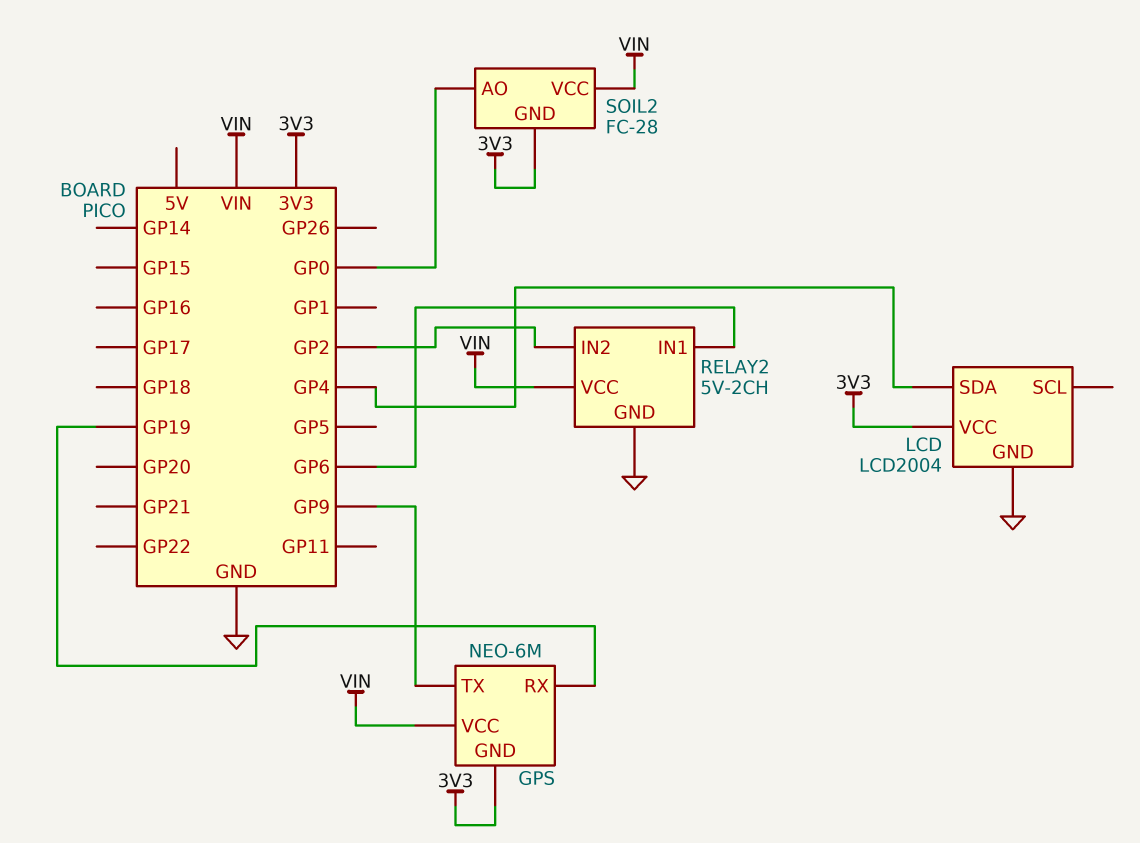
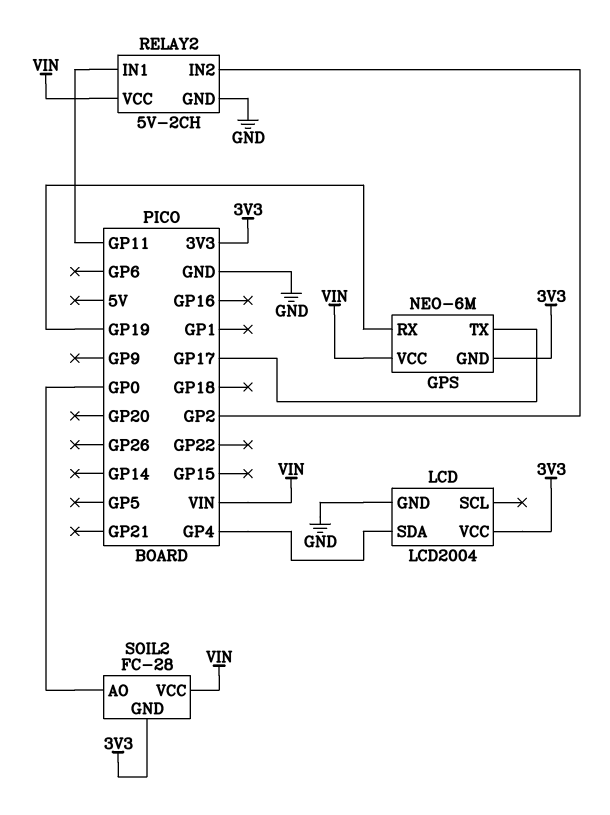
GPS pin TX: GP9 -> GP17
RELAY2 pin IN1: GP6 -> GP11

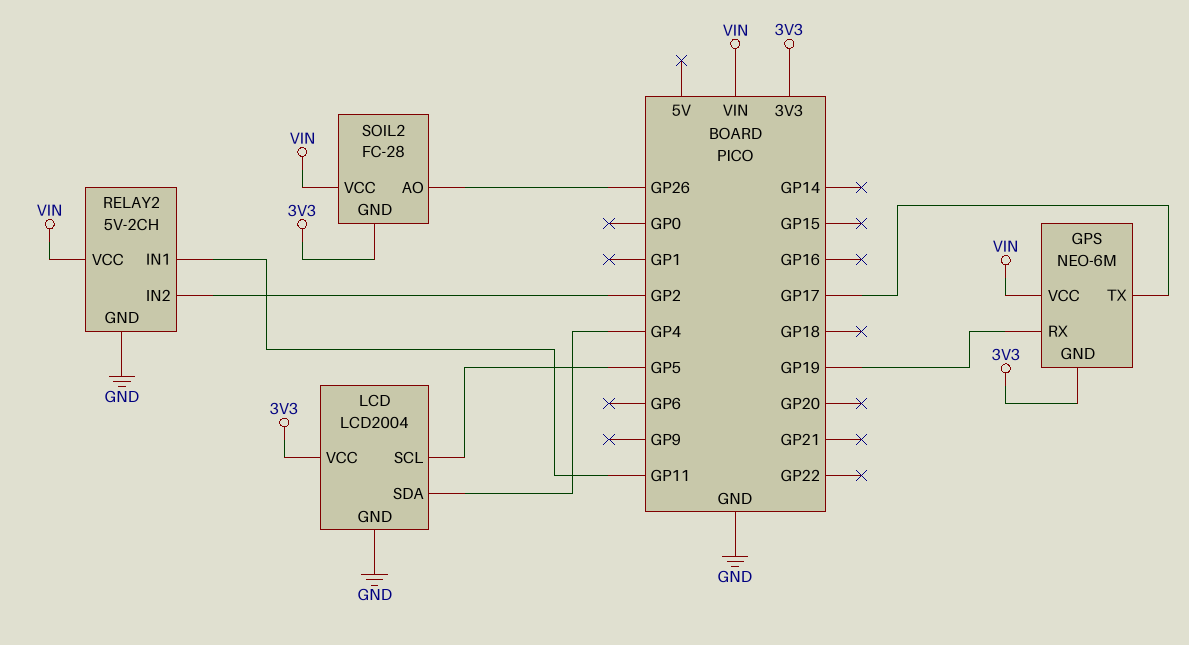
LCD pin SCL: none -> GP5
SOIL2 pin AO: GP0 -> GP26

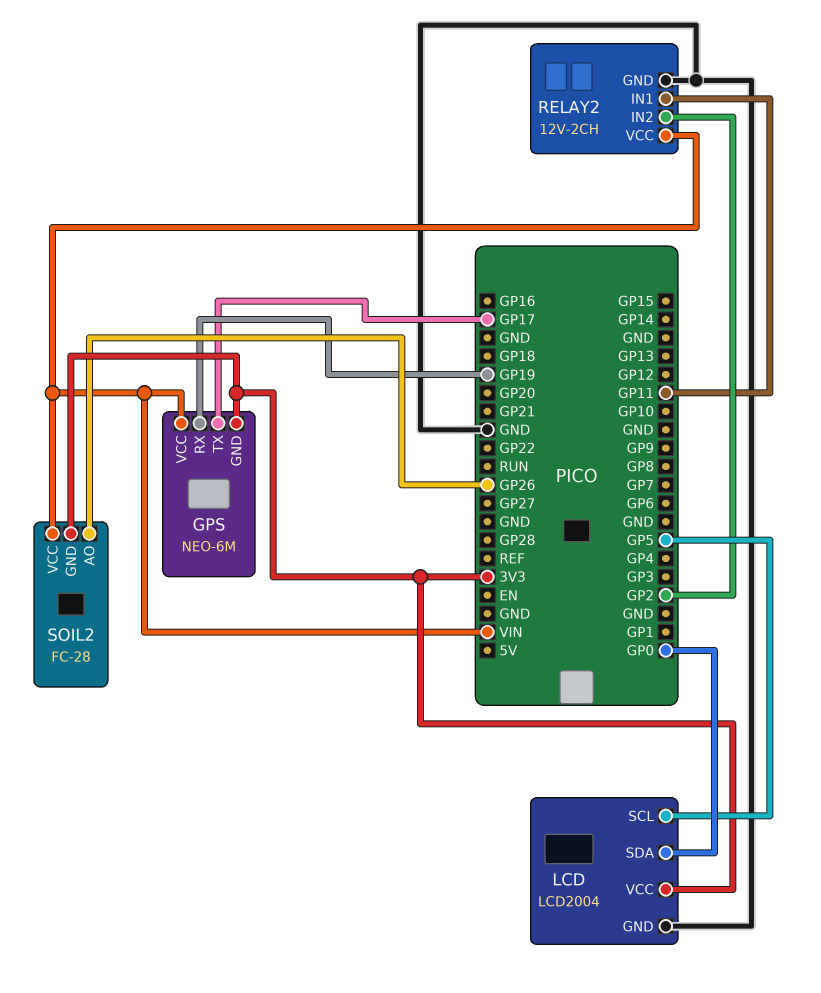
LCD pin SDA: GP4 -> GP0
RELAY2: 5V-2CH -> 12V-2CH

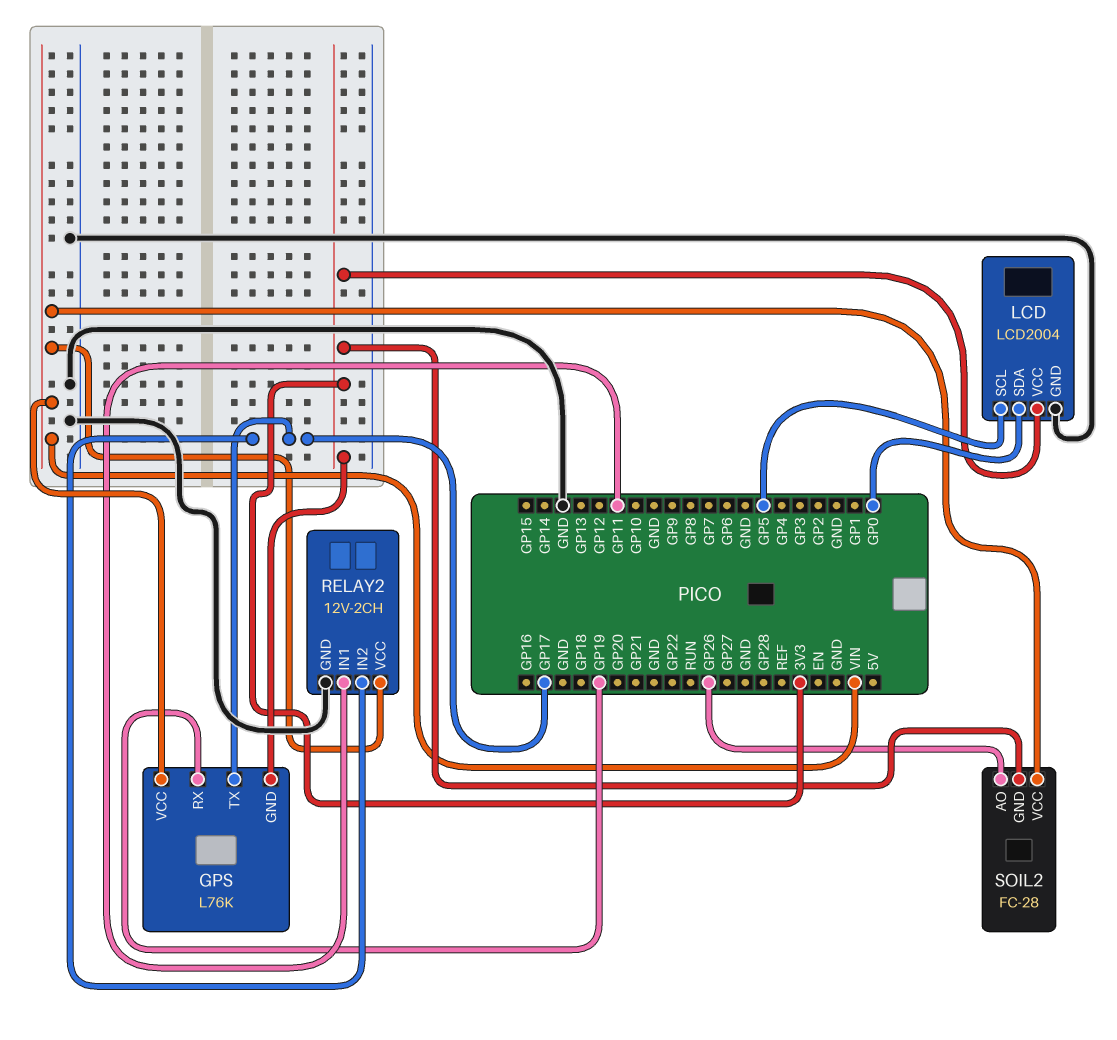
GPS: NEO-6M -> L76K
RELAY2 pin IN2: GP2 -> GP17

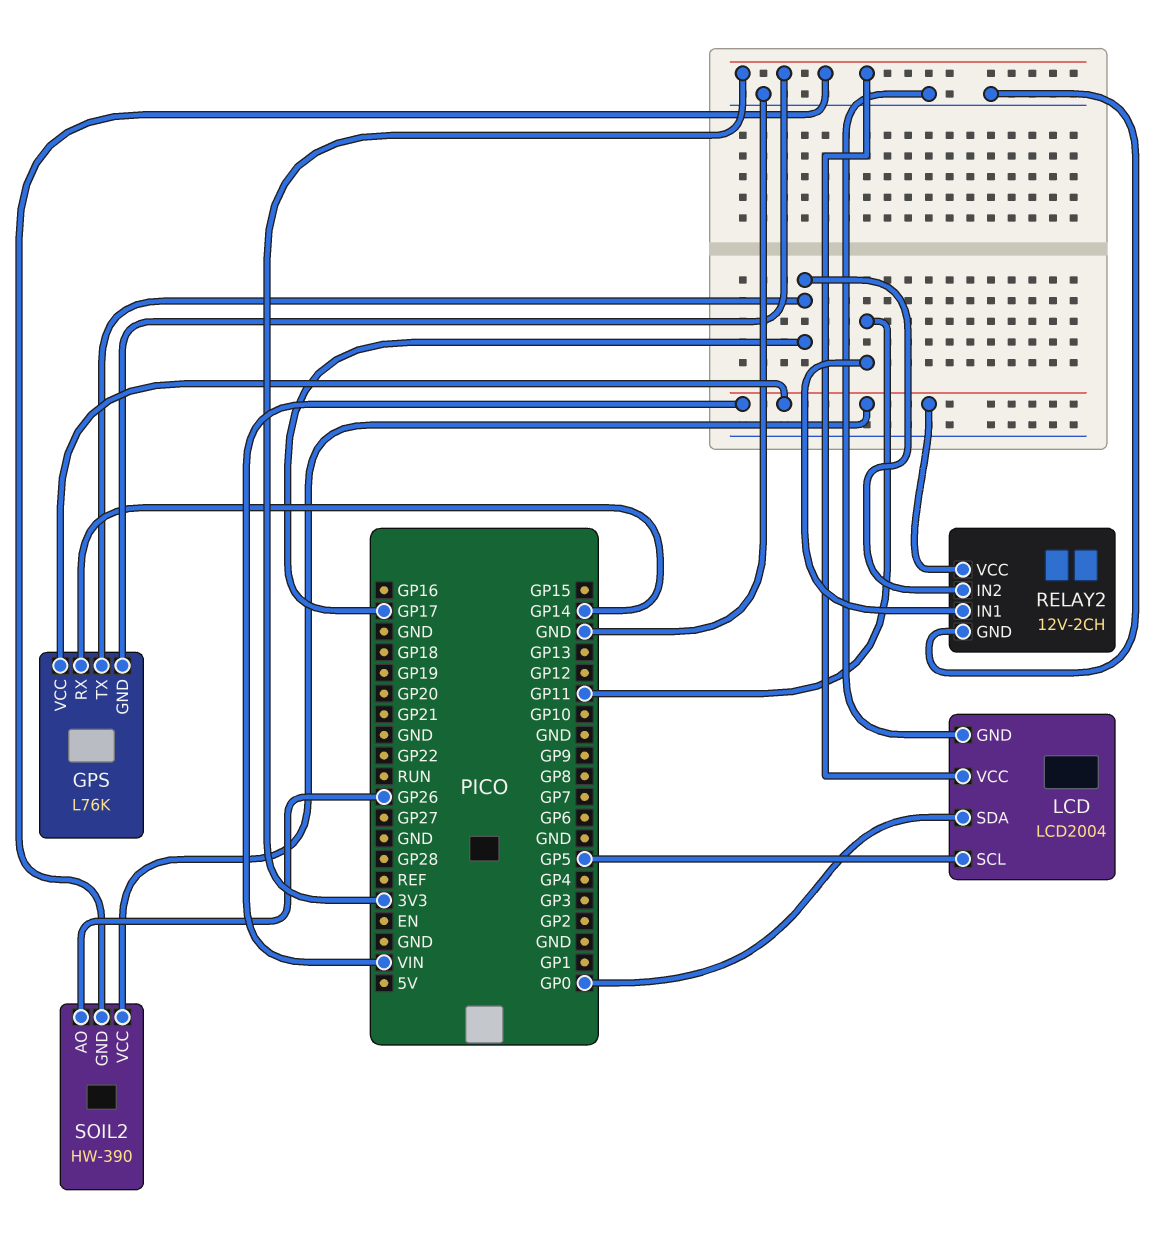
GPS pin RX: GP19 -> GP14
SOIL2: FC-28 -> HW-390

